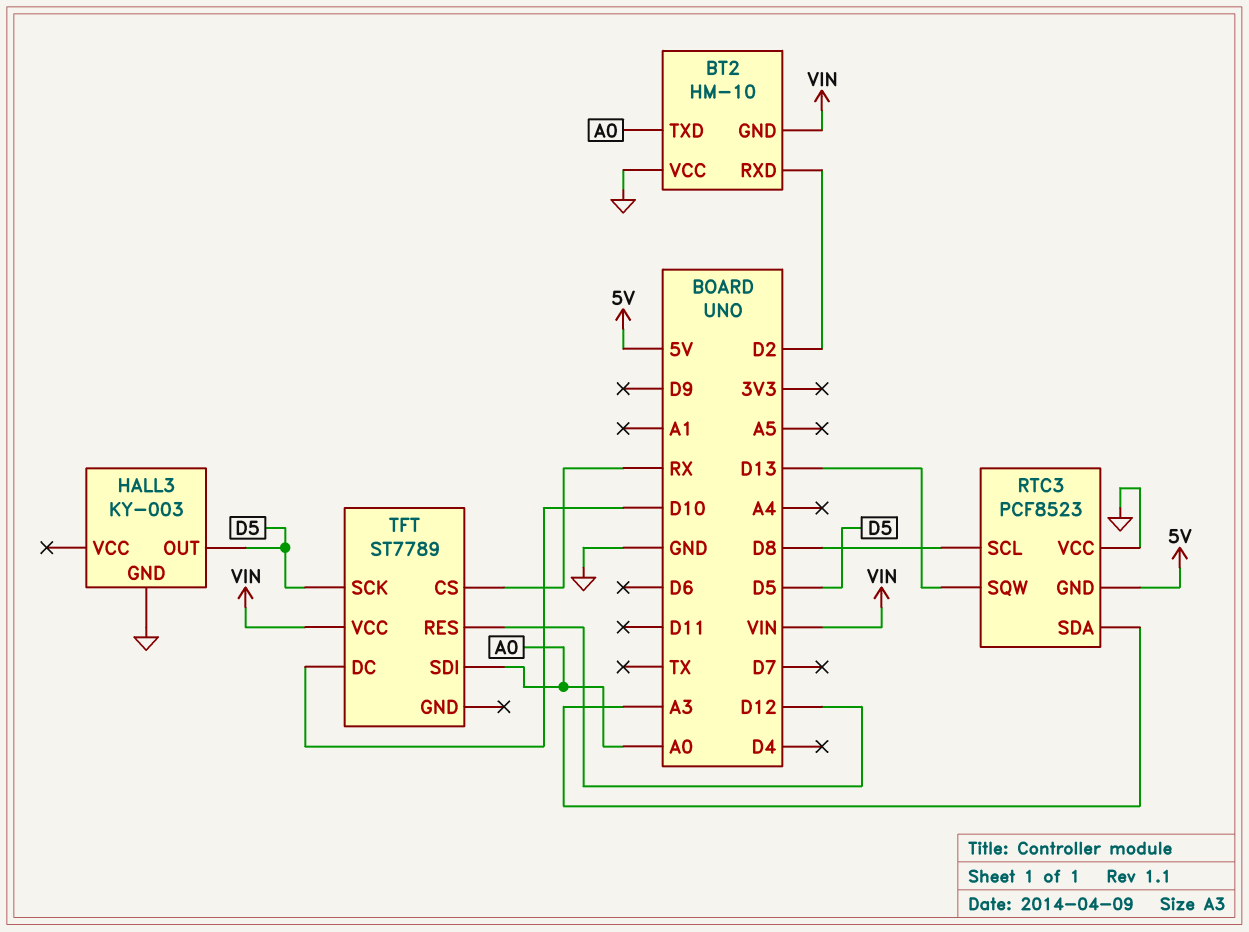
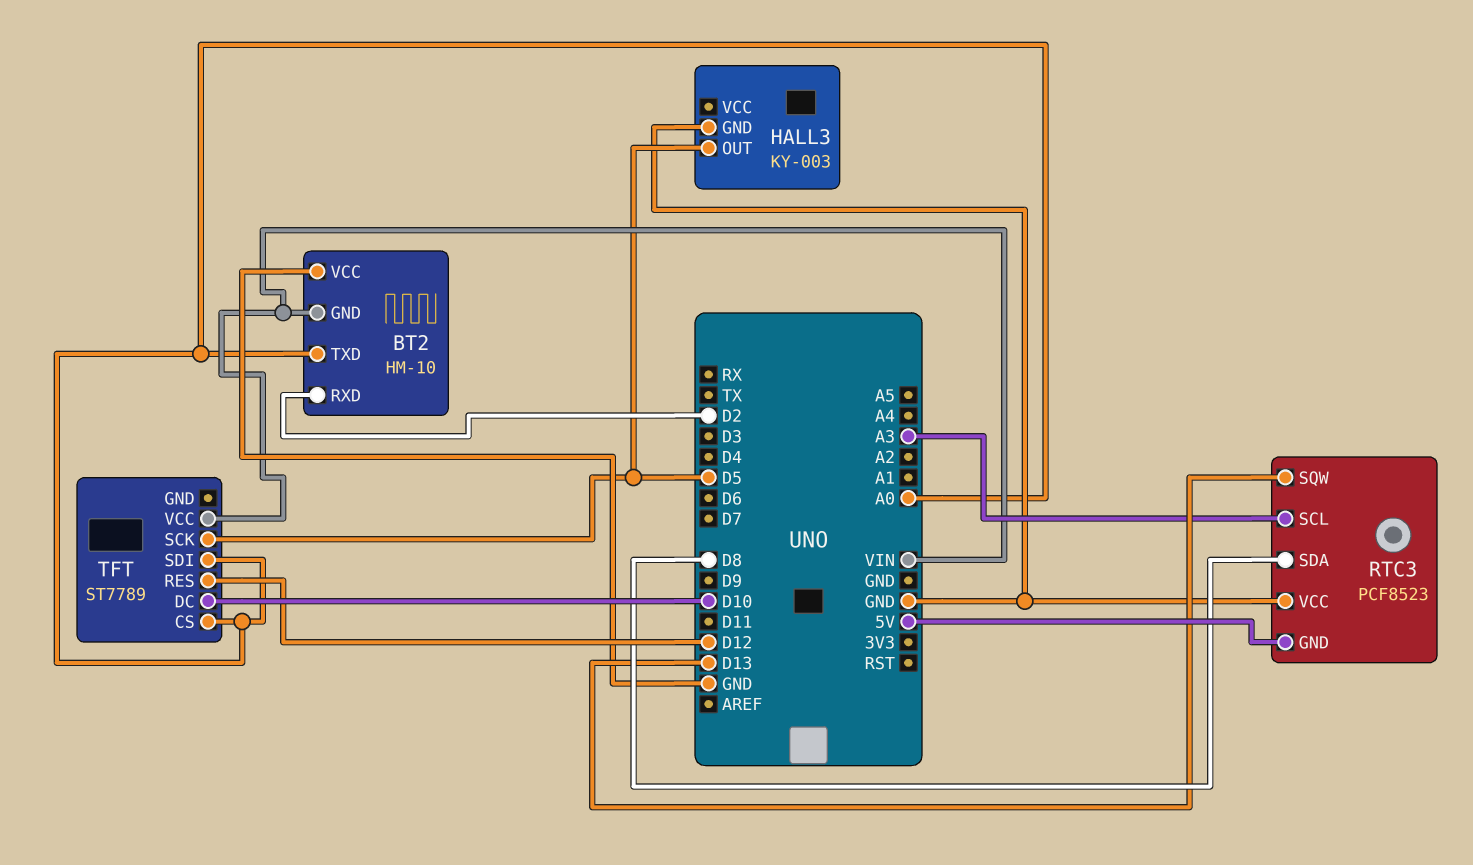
RTC3 pin SCL: D8 -> A3
RTC3 pin SDA: A3 -> D8
TFT pin CS: RX -> A0

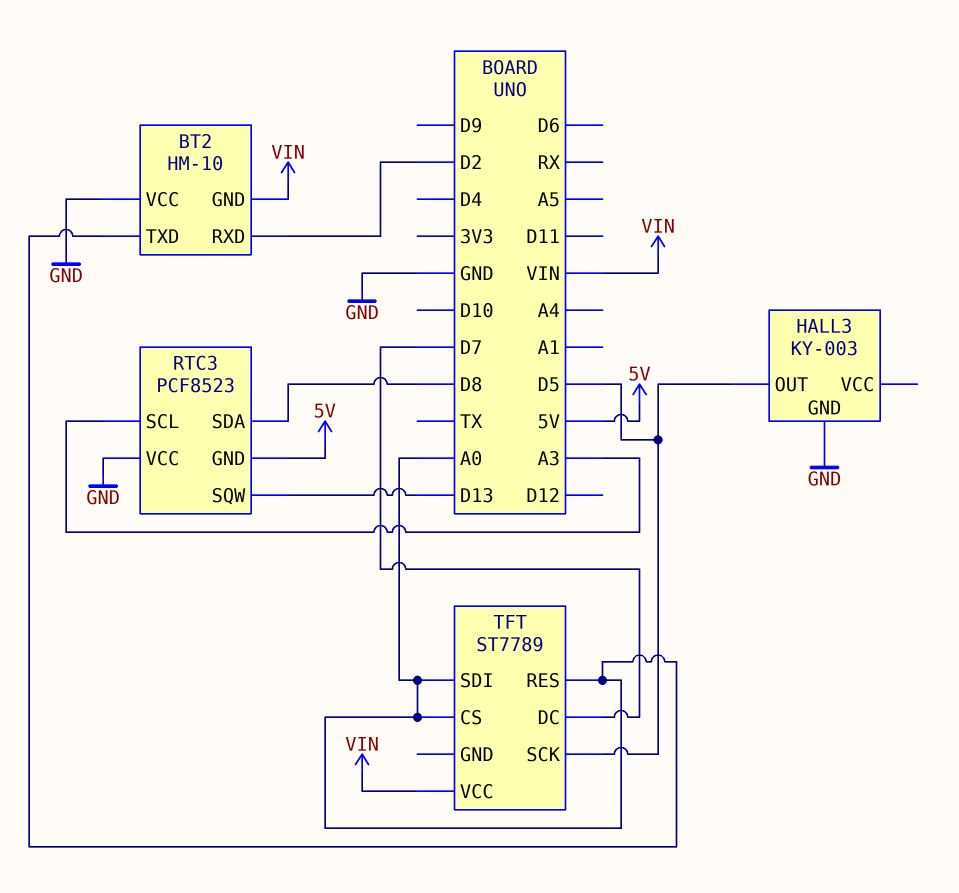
TFT pin DC: D10 -> D7
TFT pin RES: D12 -> A0

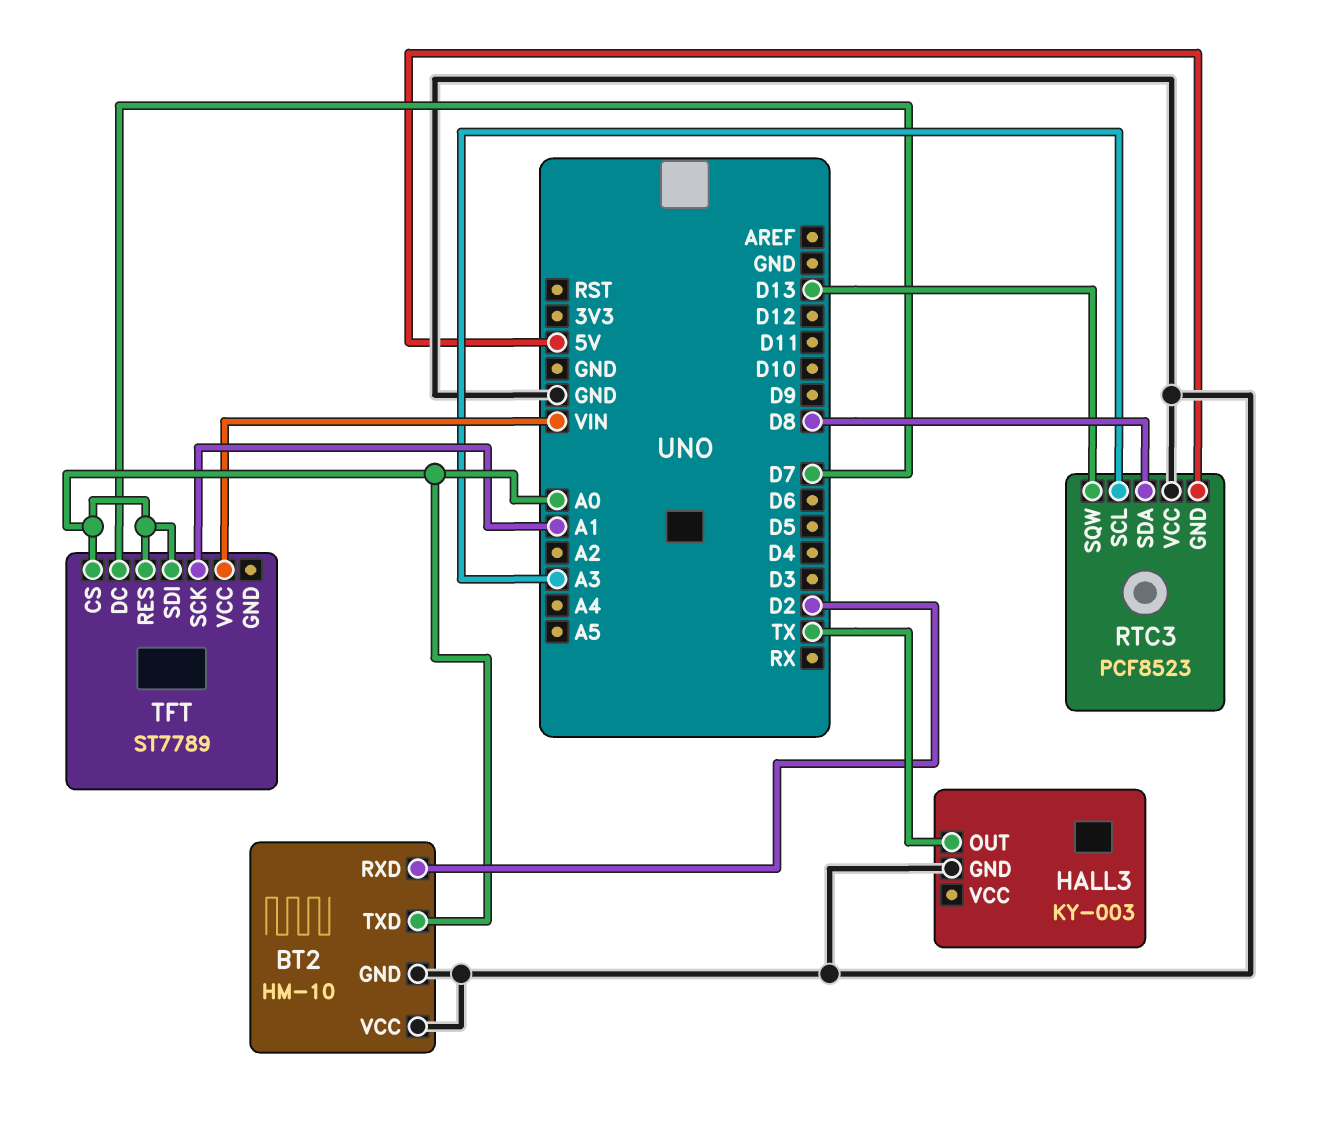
BT2 pin GND: VIN -> GND
HALL3 pin OUT: D5 -> TX
TFT pin SCK: D5 -> A1

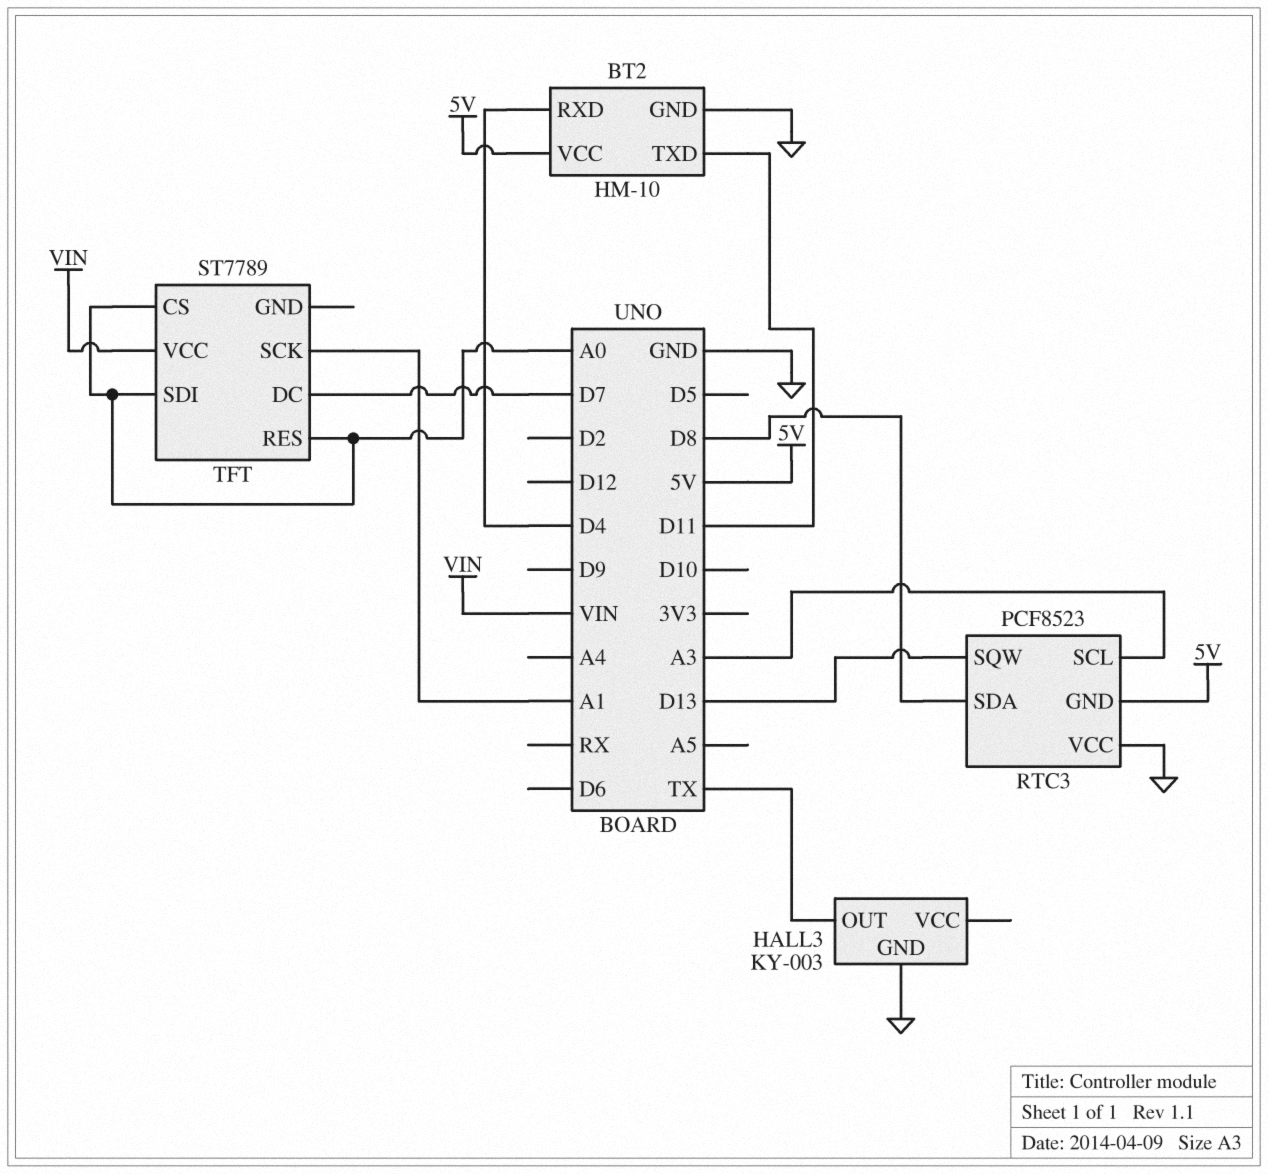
BT2 pin RXD: D2 -> D4
BT2 pin TXD: A0 -> D11
BT2 pin VCC: GND -> 5V

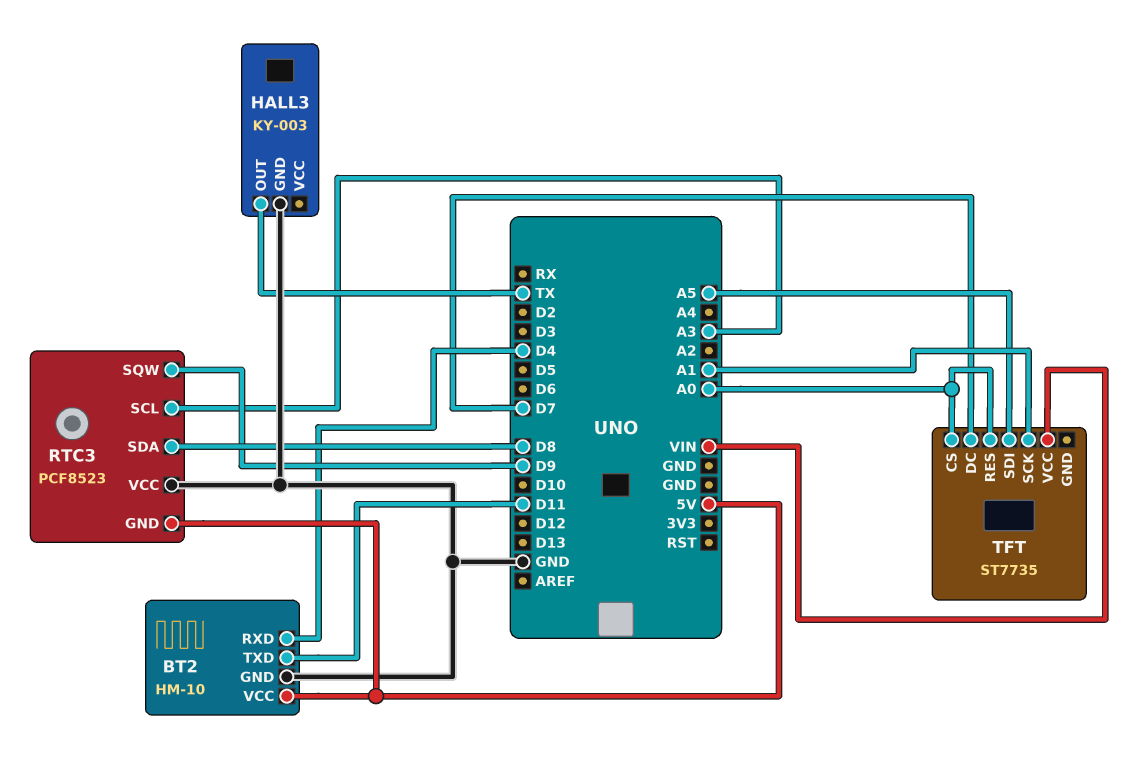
RTC3 pin SQW: D13 -> D9
TFT: ST7789 -> ST7735
TFT pin SDI: A0 -> A5

